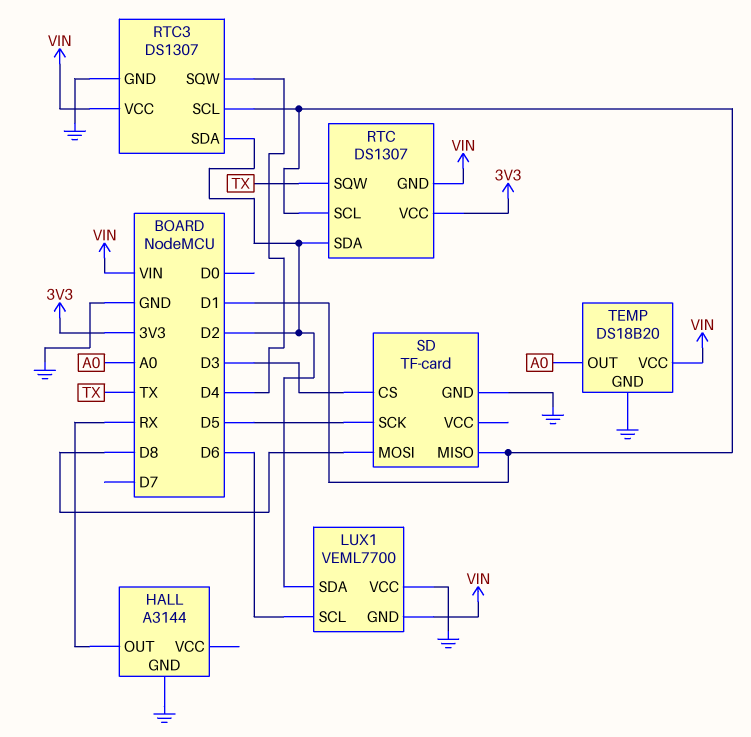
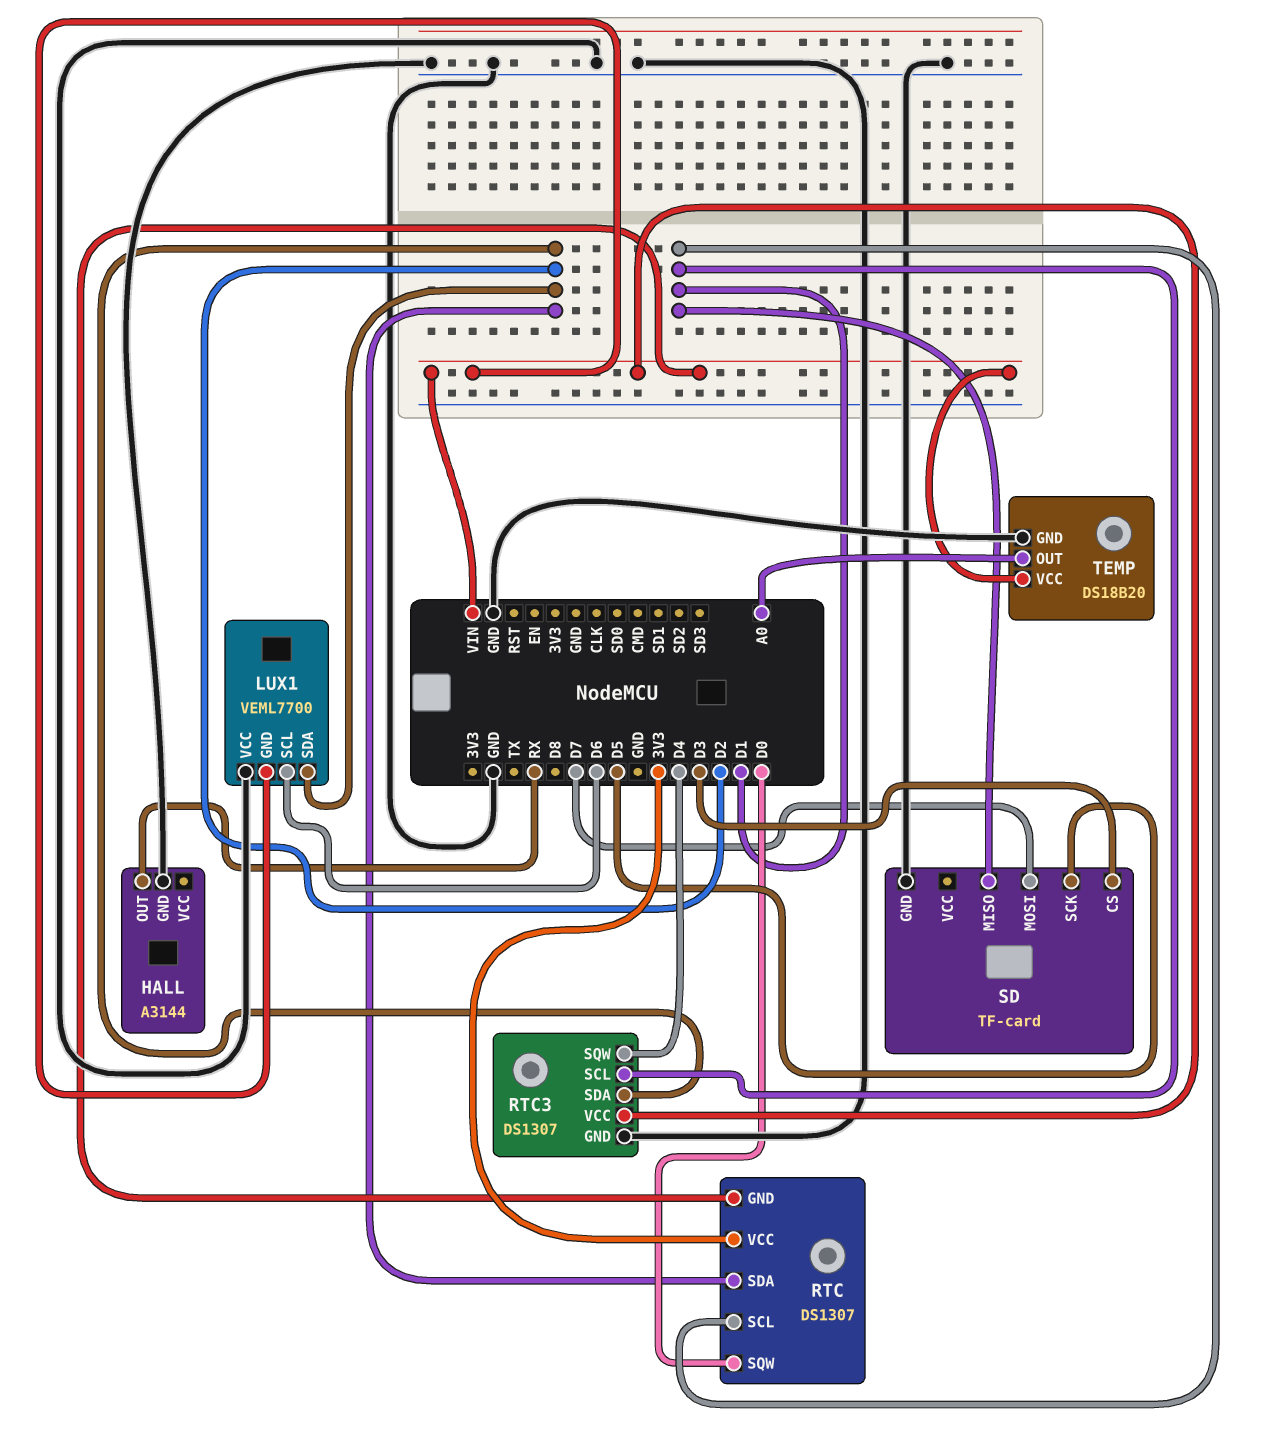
RTC pin SQW: TX -> D0
SD pin MOSI: D8 -> D7

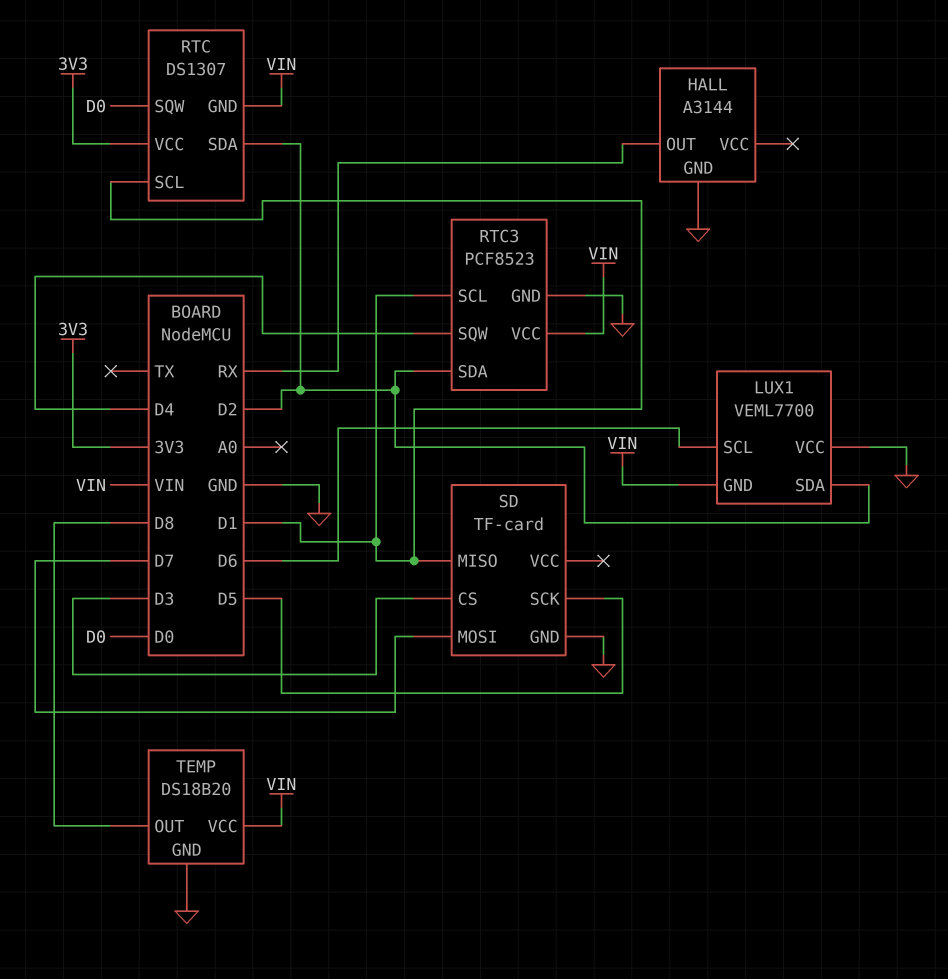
RTC3: DS1307 -> PCF8523
TEMP pin OUT: A0 -> D8

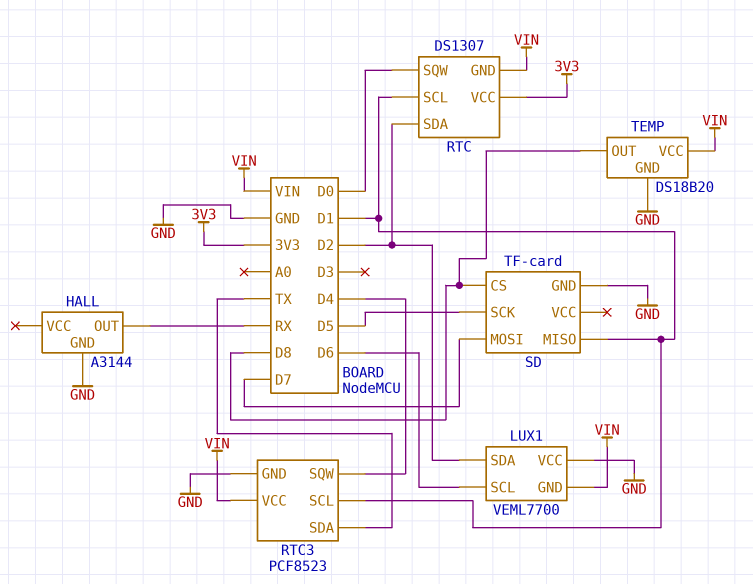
RTC3 pin SDA: D2 -> TX
SD pin CS: D3 -> D8

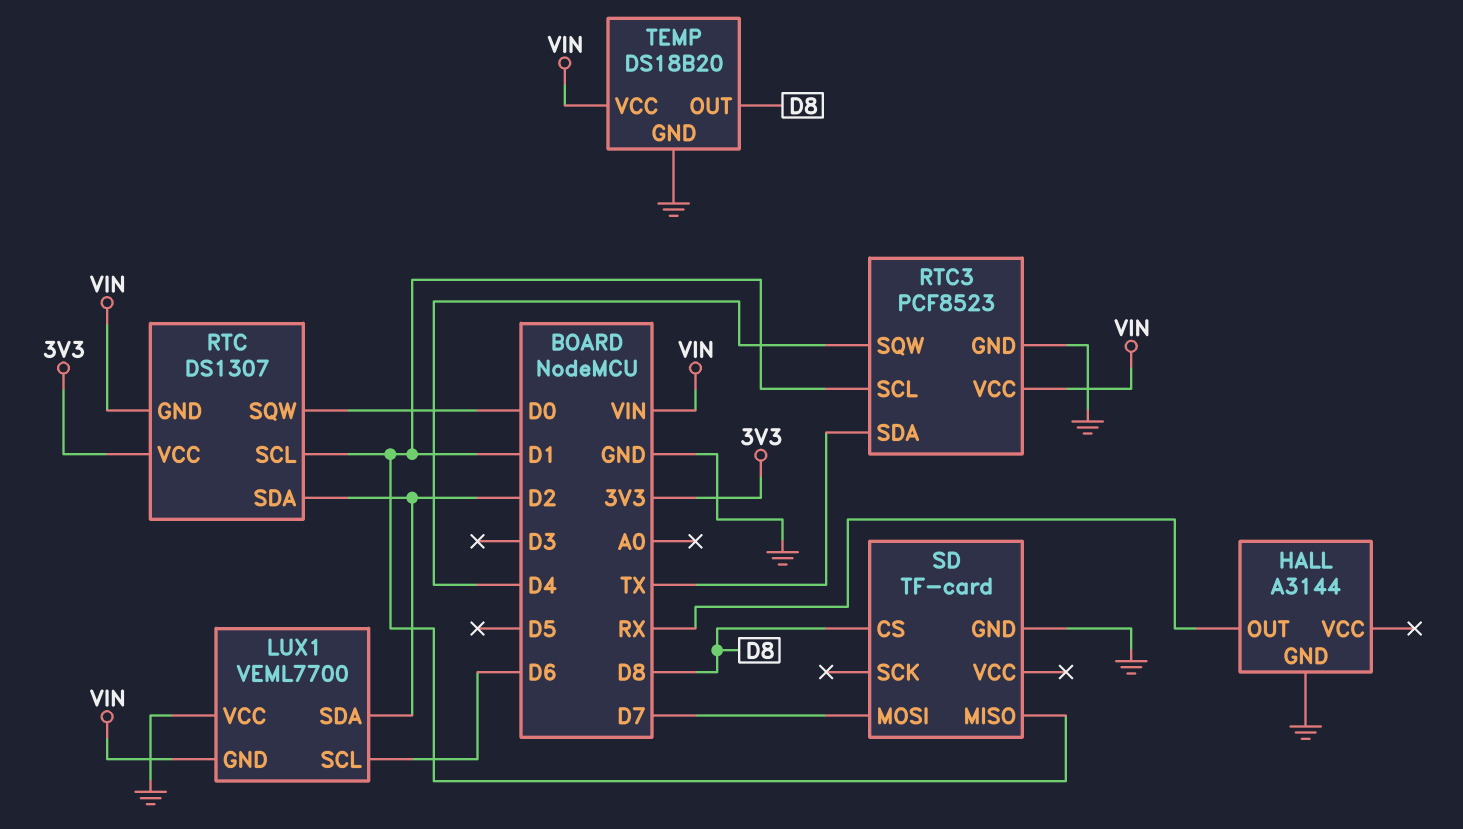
SD pin SCK: D5 -> none

